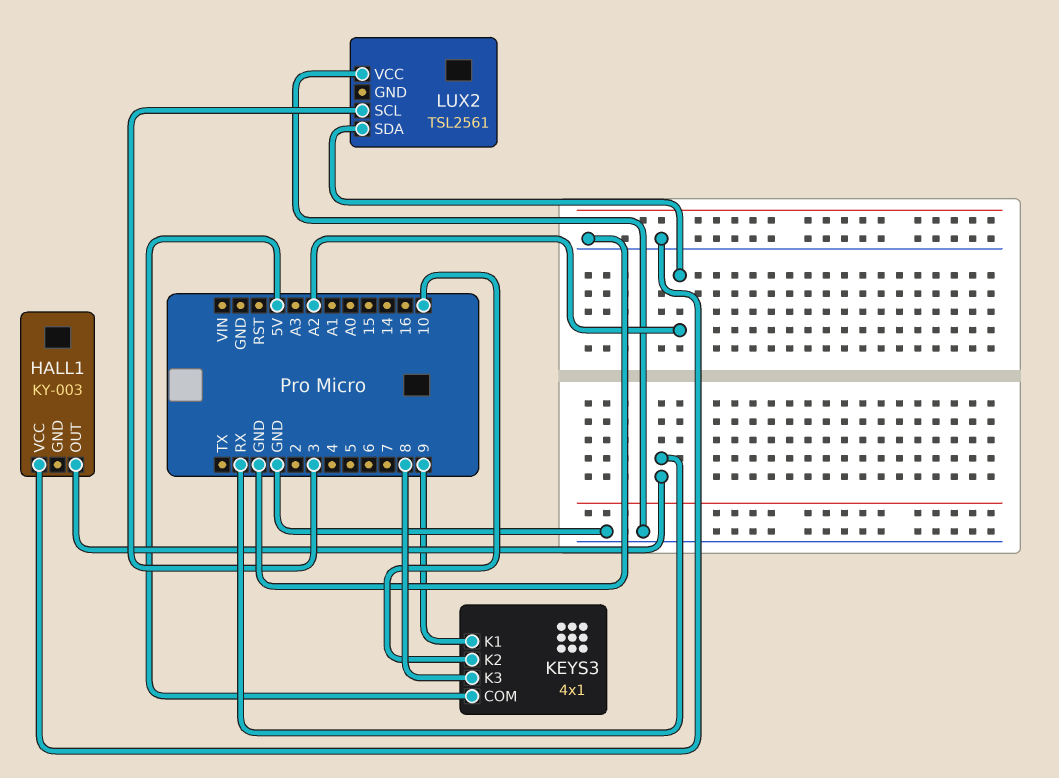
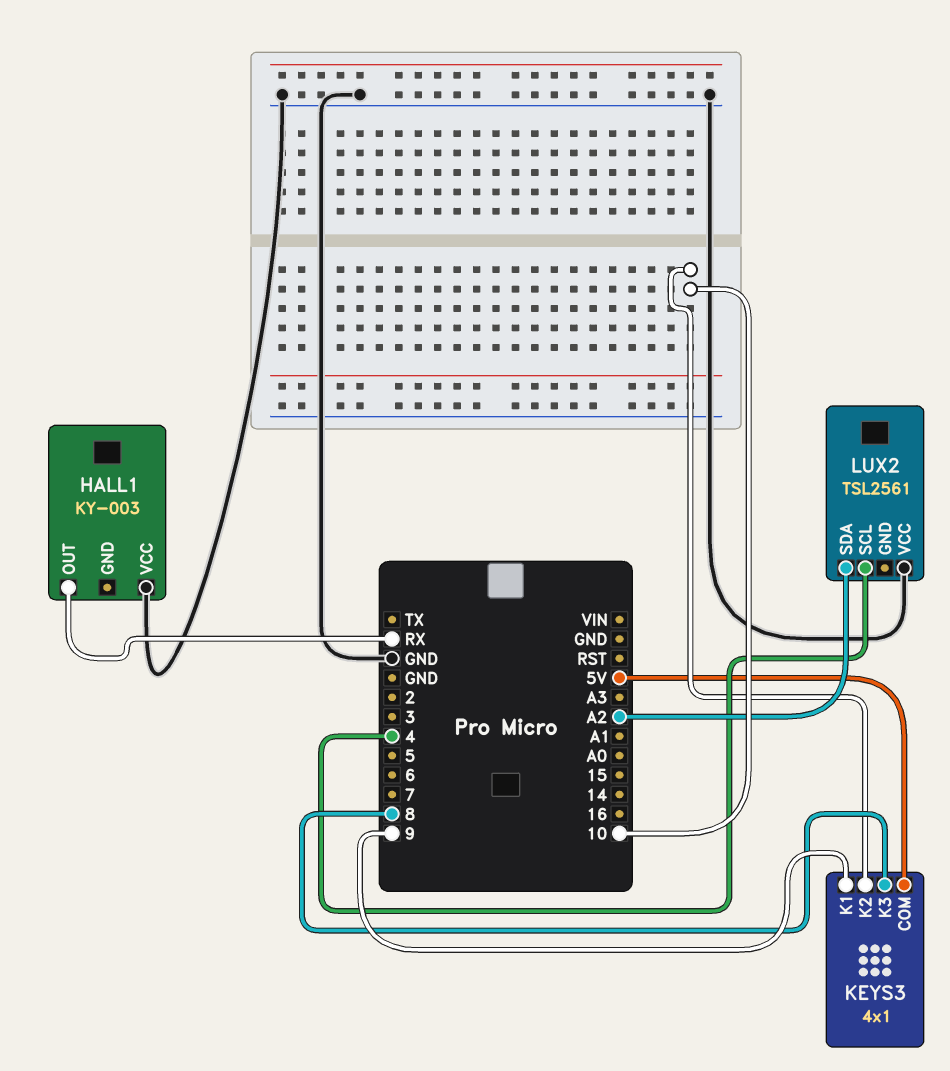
LUX2 pin SCL: 3 -> 4

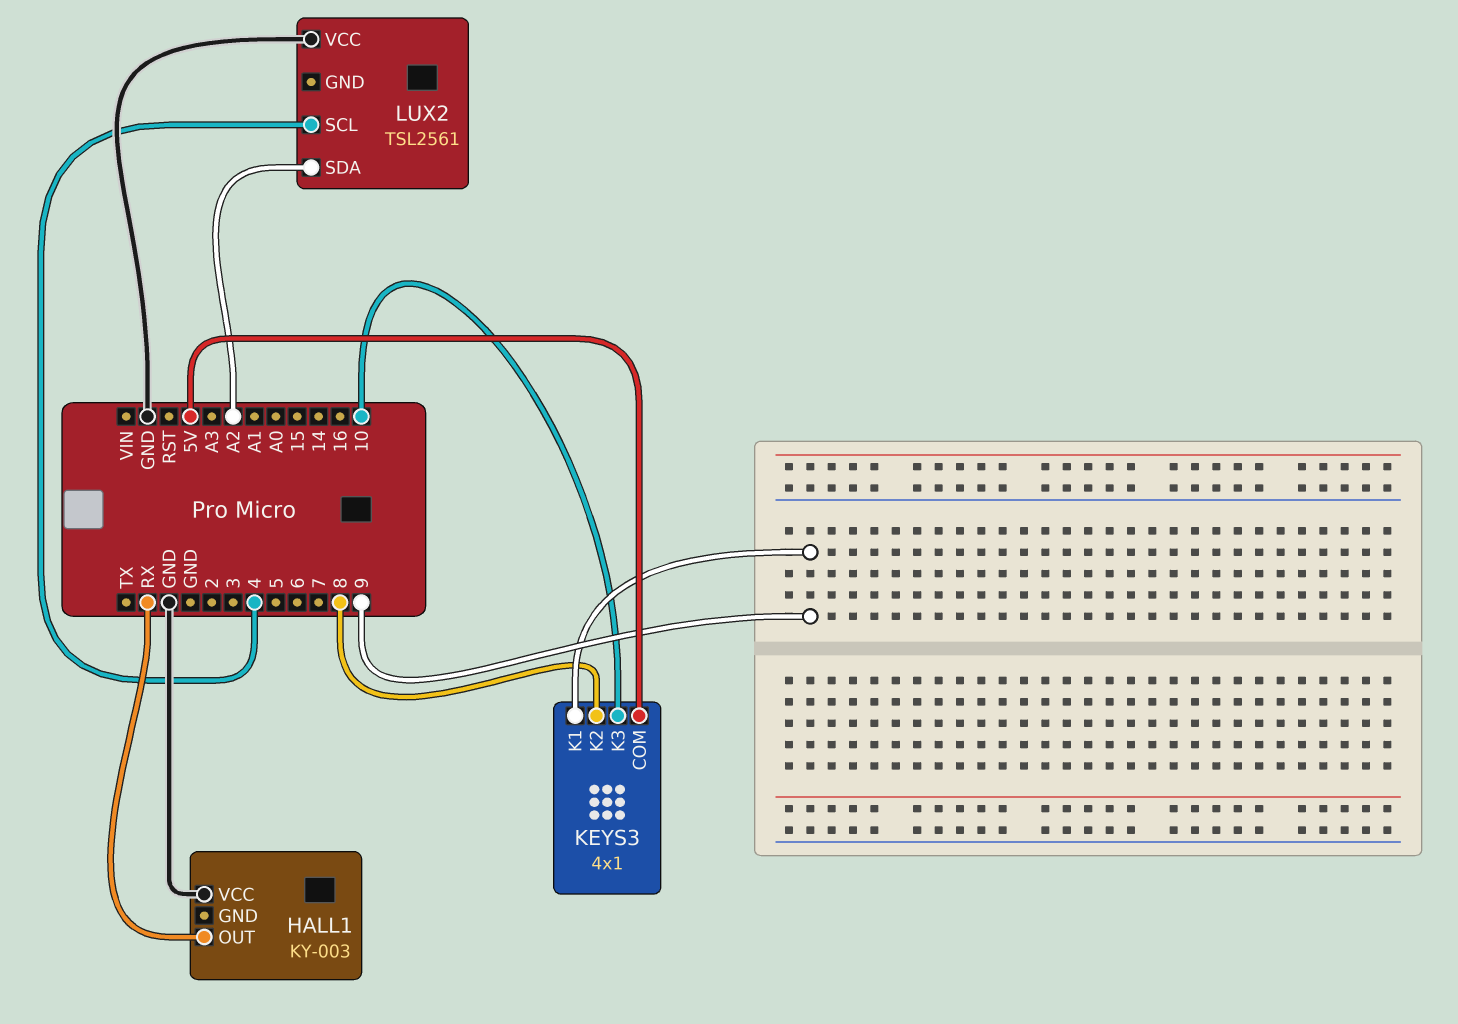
KEYS3 pin K2: 10 -> 8
KEYS3 pin K3: 8 -> 10

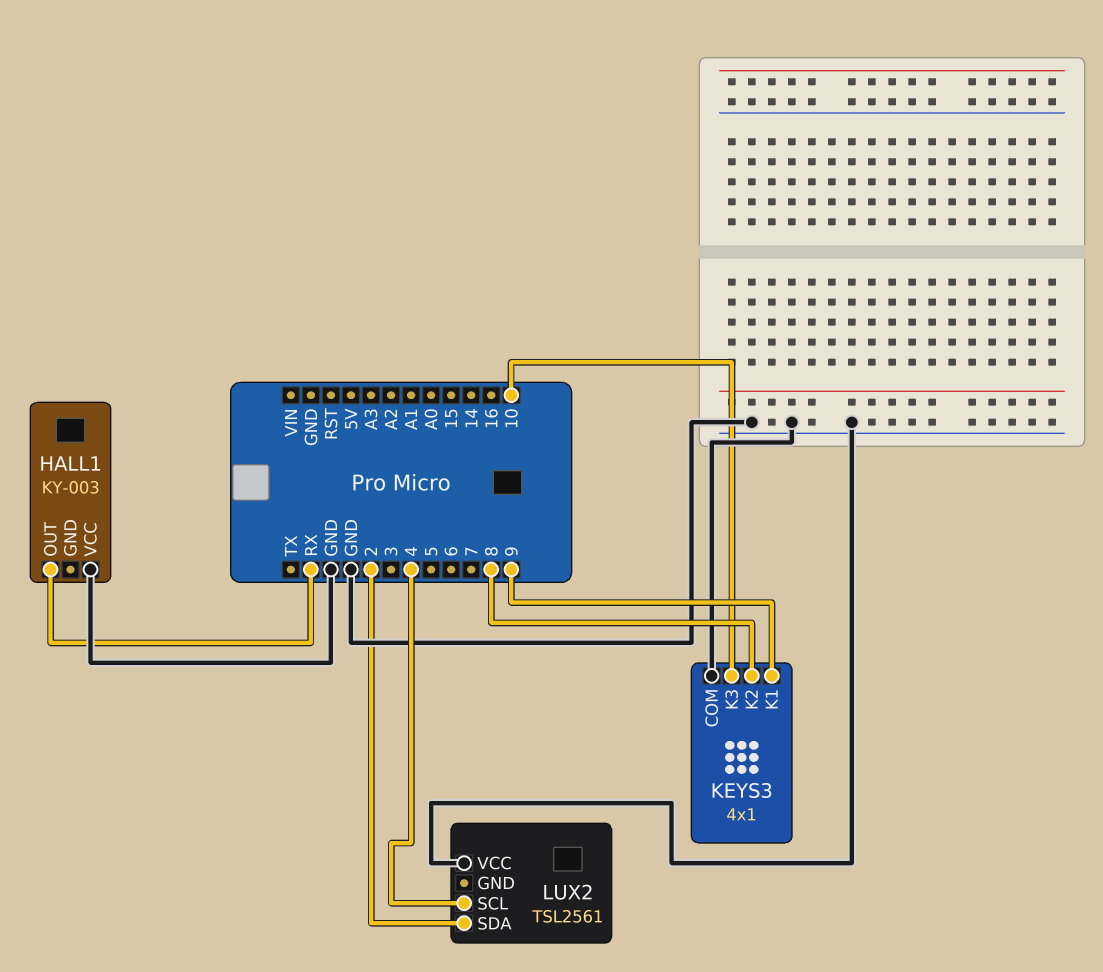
KEYS3 pin COM: 5V -> GND
LUX2 pin SDA: A2 -> 2

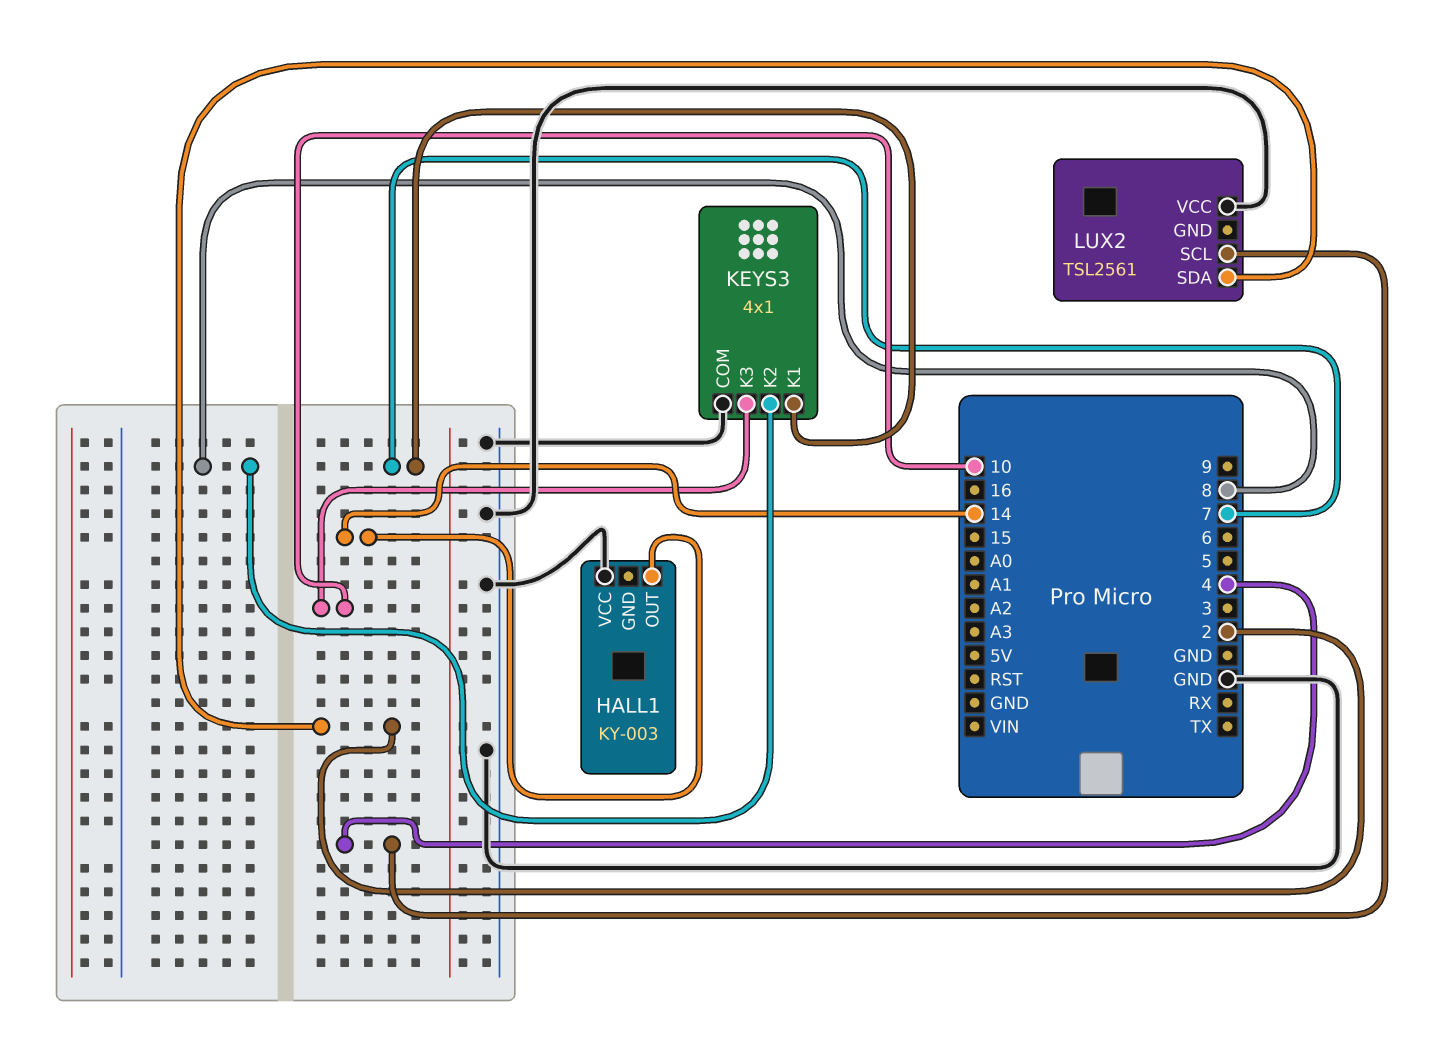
HALL1 pin OUT: RX -> 14
KEYS3 pin K1: 9 -> 7

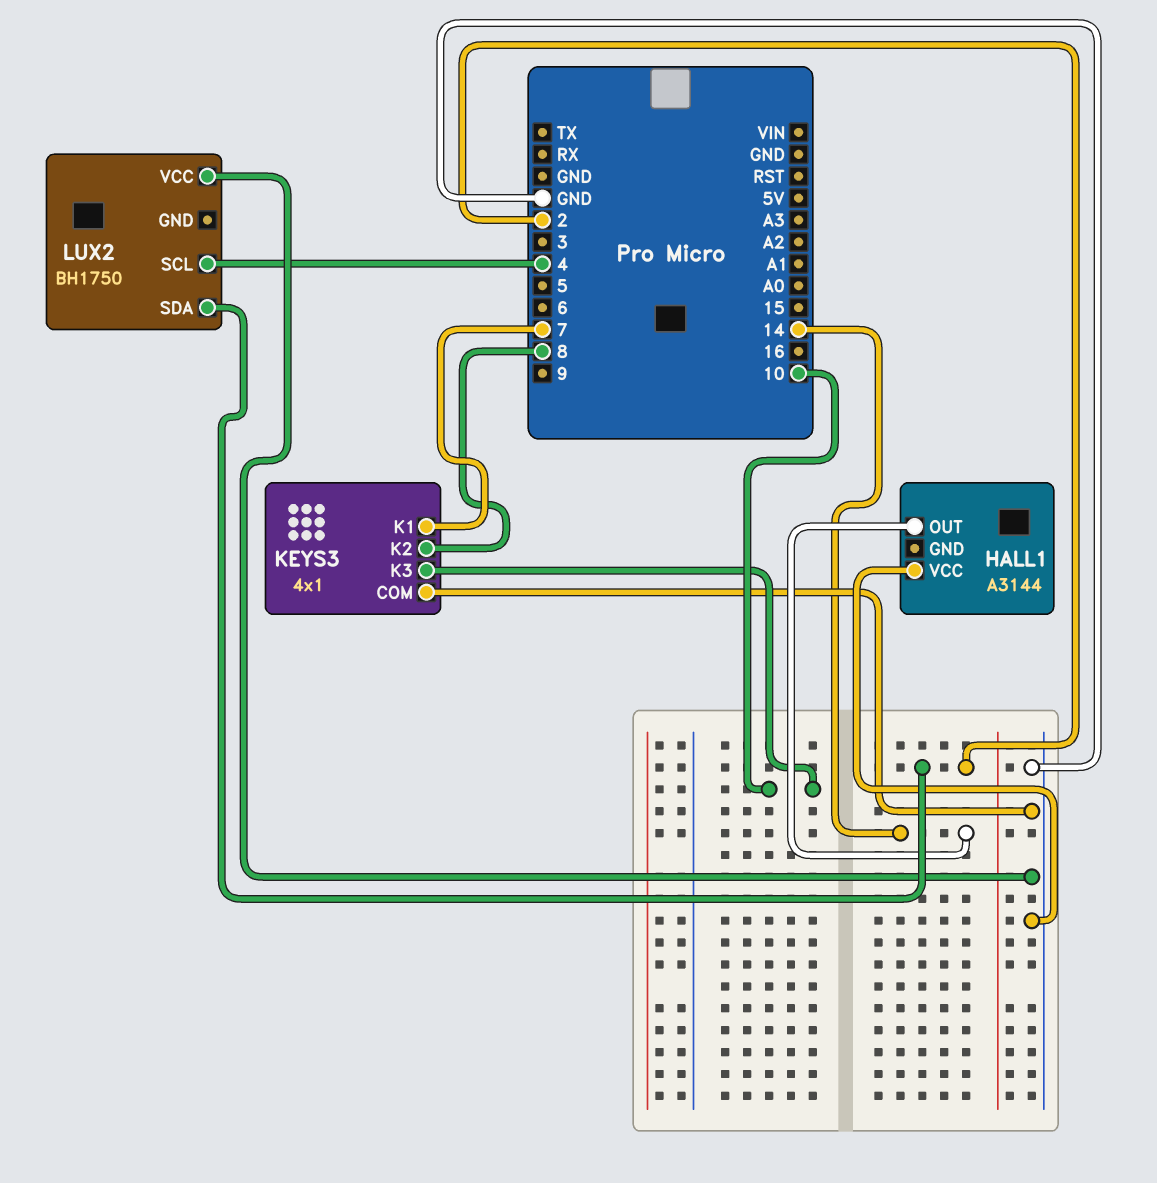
HALL1: KY-003 -> A3144
LUX2: TSL2561 -> BH1750

